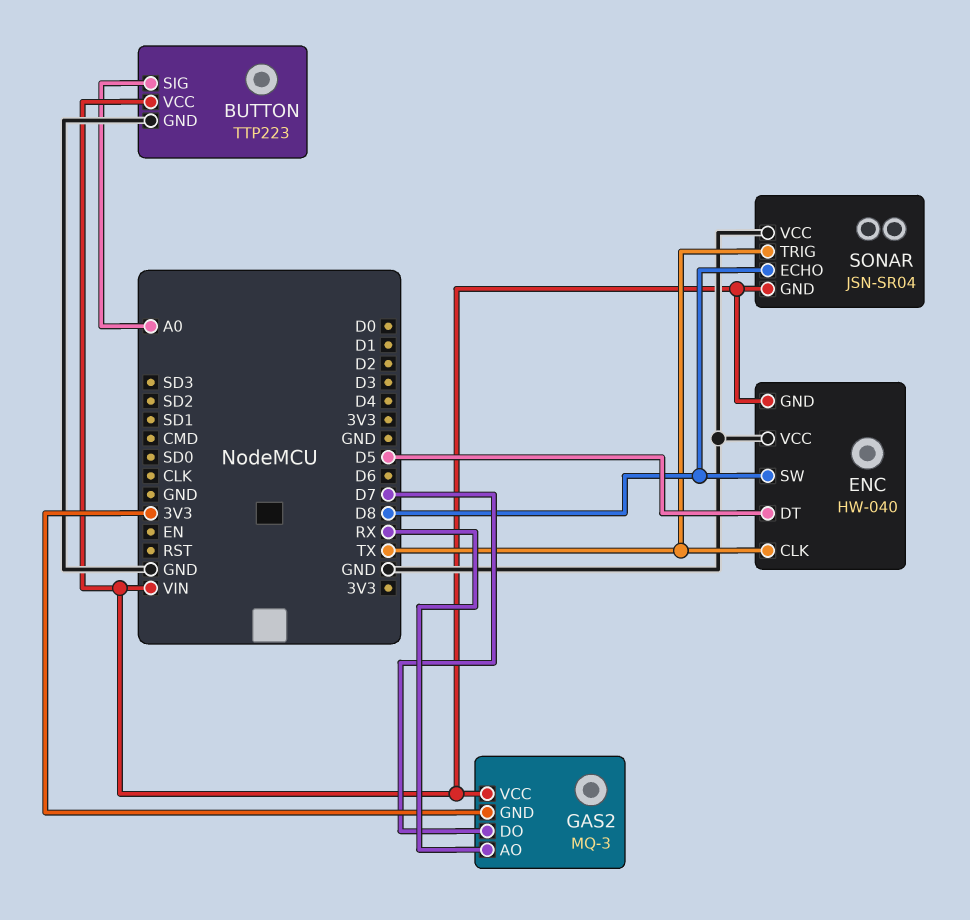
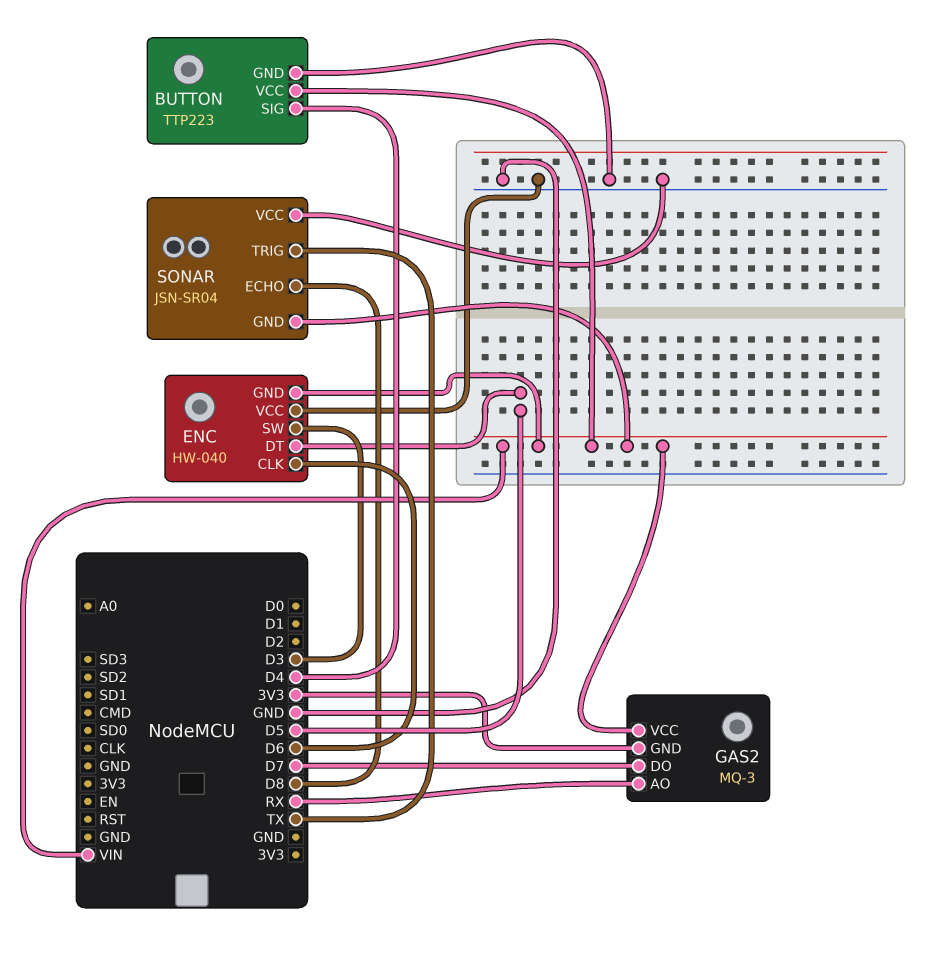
BUTTON pin SIG: A0 -> D4
ENC pin CLK: TX -> D6
ENC pin SW: D8 -> D3

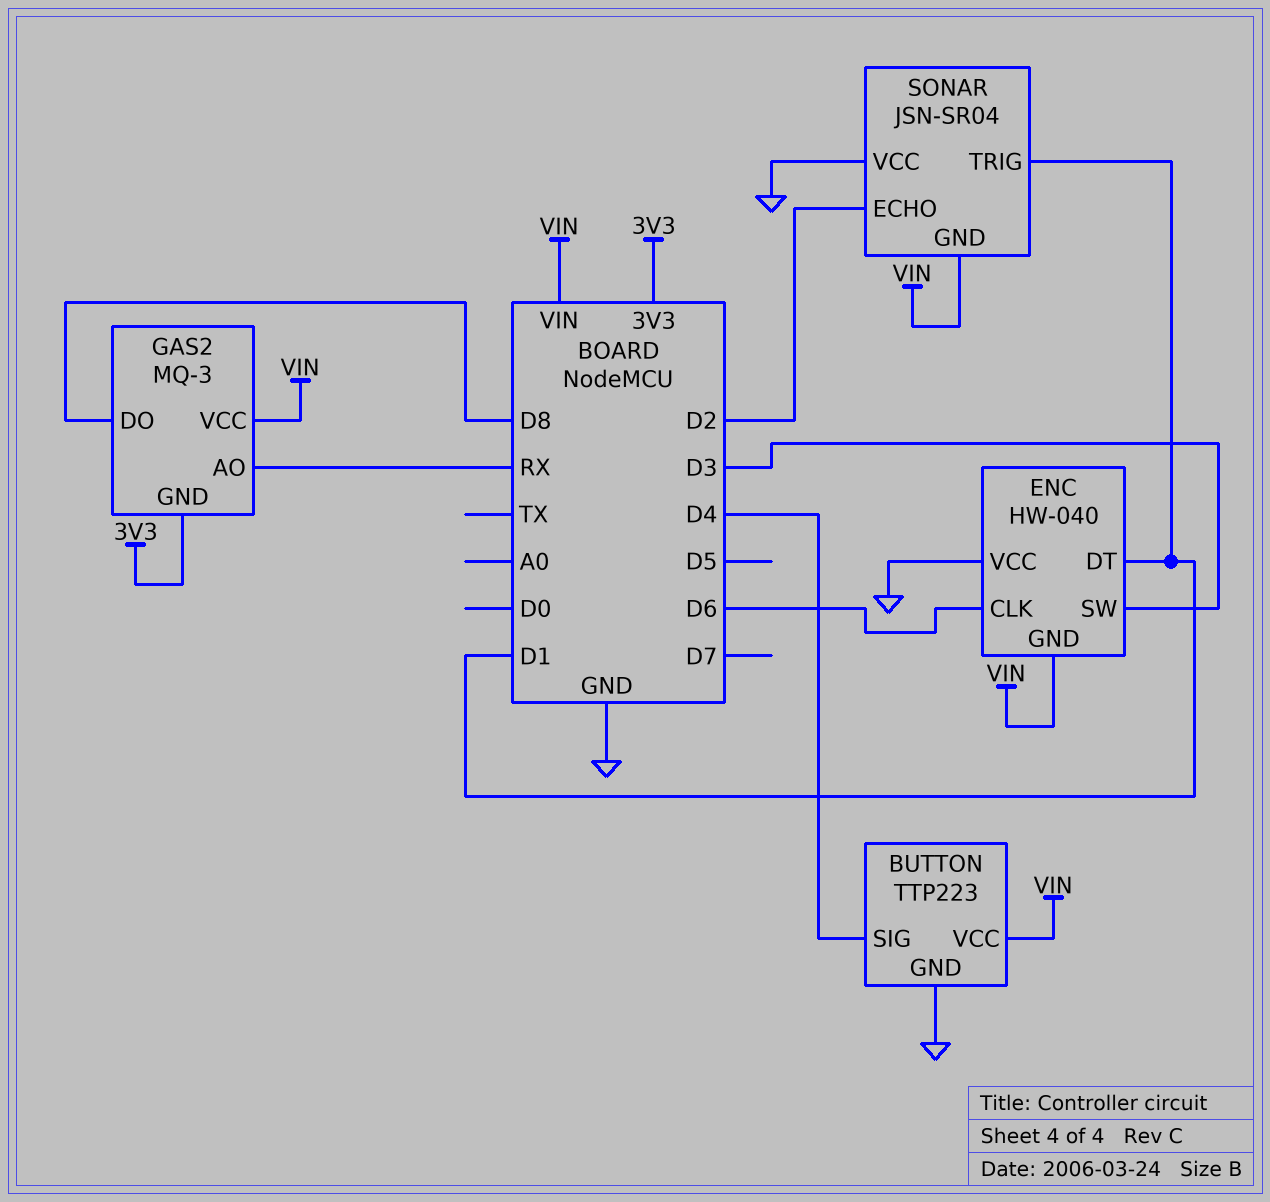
ENC pin DT: D5 -> D1
GAS2 pin DO: D7 -> D8
SONAR pin ECHO: D8 -> D2
SONAR pin TRIG: TX -> D1

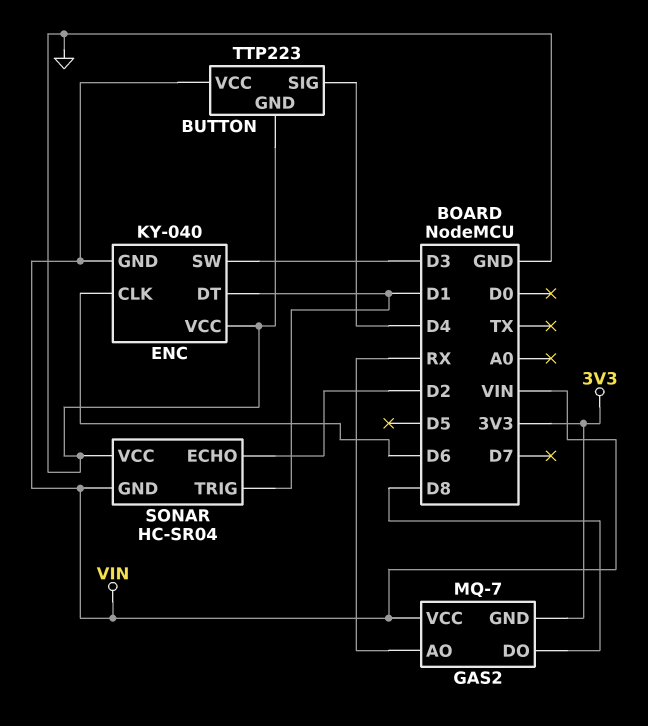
ENC: HW-040 -> KY-040
GAS2: MQ-3 -> MQ-7
SONAR: JSN-SR04 -> HC-SR04

